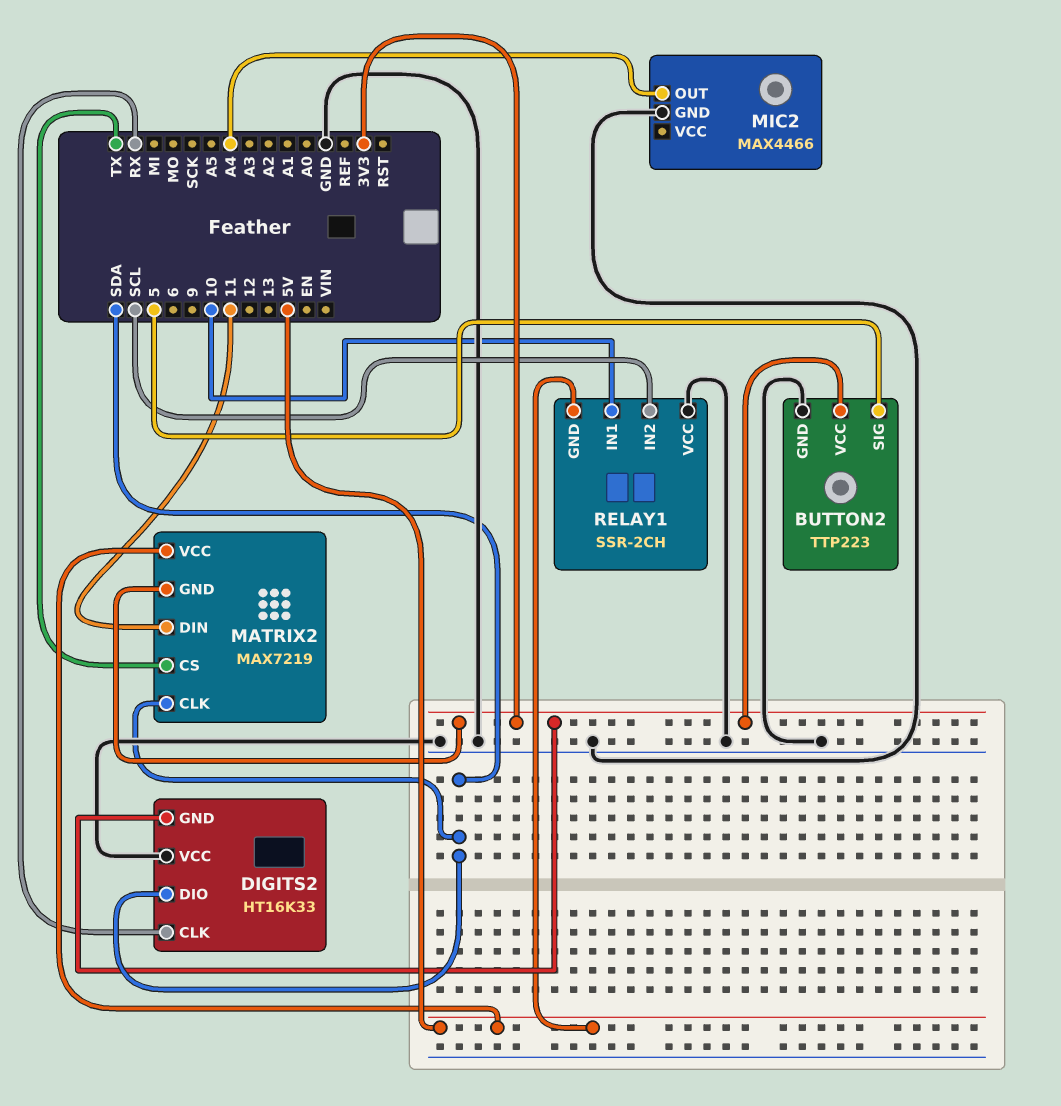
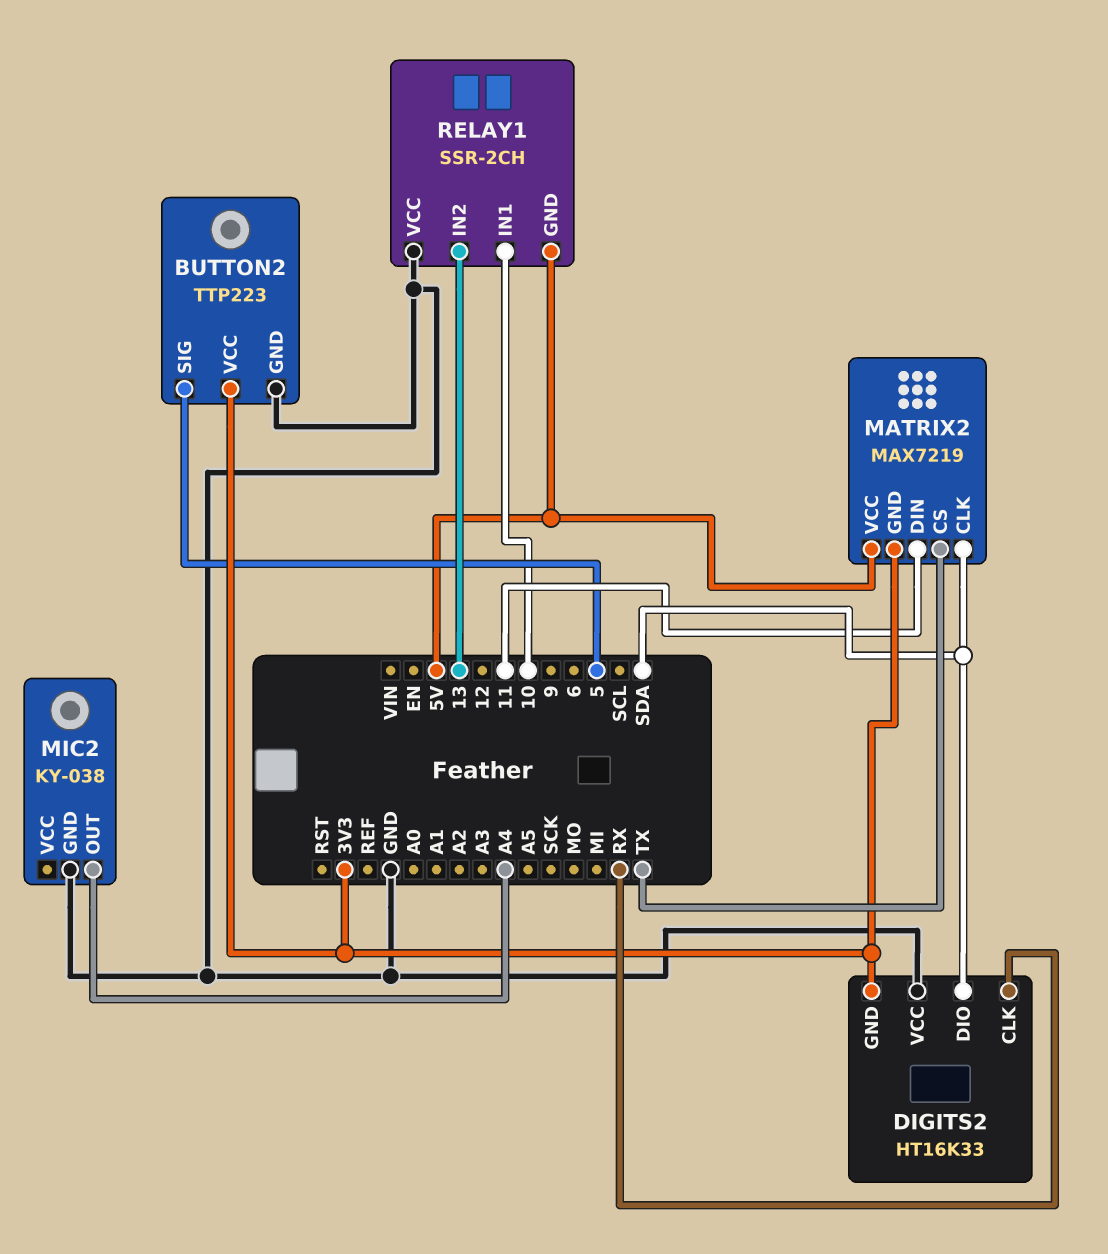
MIC2: MAX4466 -> KY-038
RELAY1 pin IN2: SCL -> 13

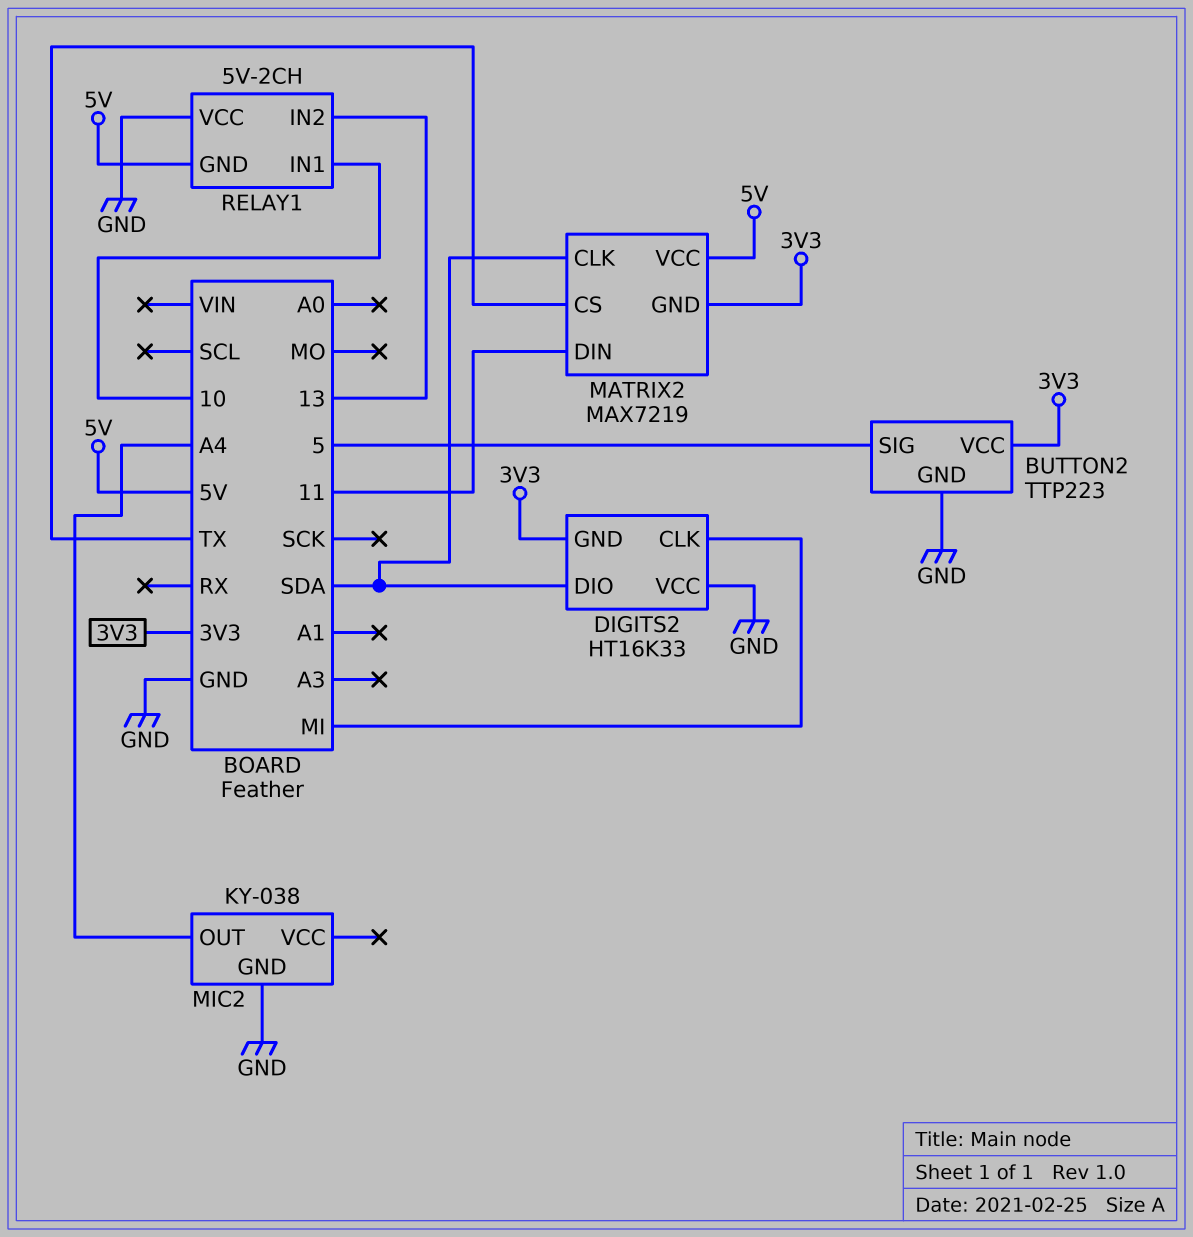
DIGITS2 pin CLK: RX -> MI
RELAY1: SSR-2CH -> 5V-2CH

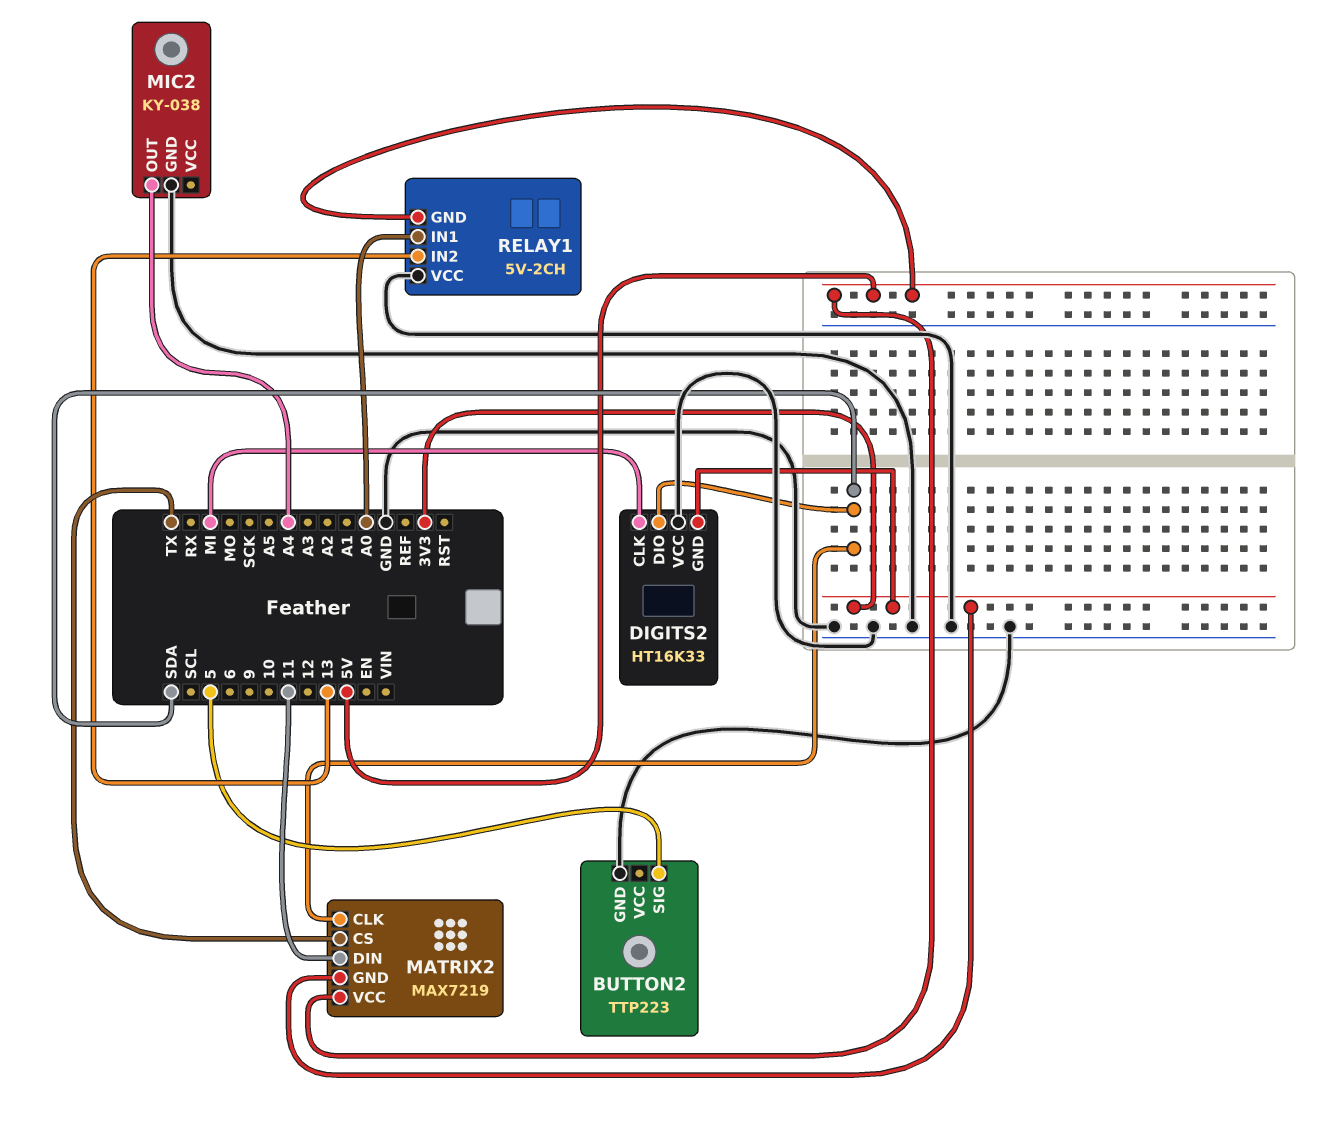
BUTTON2 pin VCC: 3V3 -> none
RELAY1 pin IN1: 10 -> A0

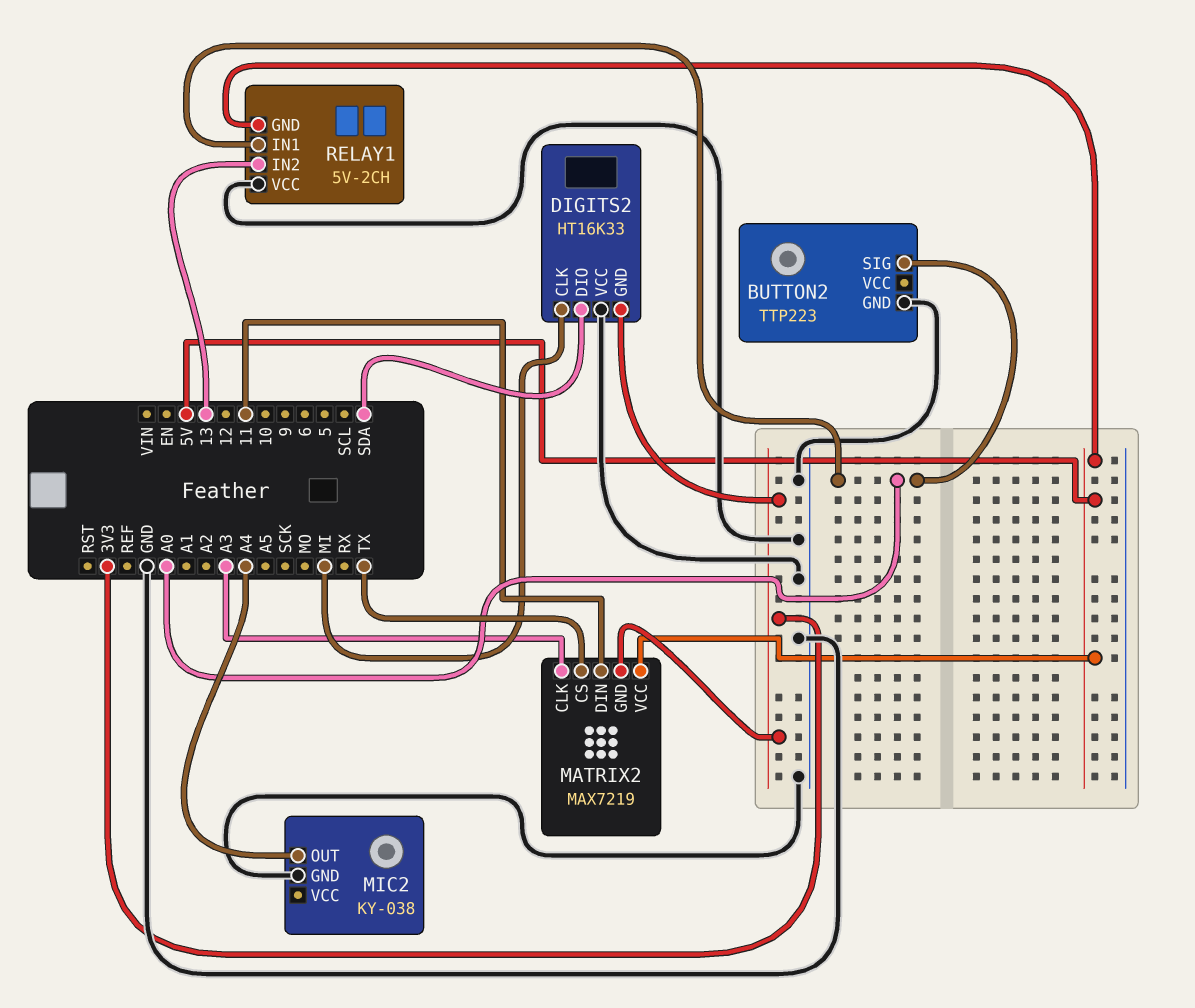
BUTTON2 pin SIG: 5 -> A0
MATRIX2 pin CLK: SDA -> A3

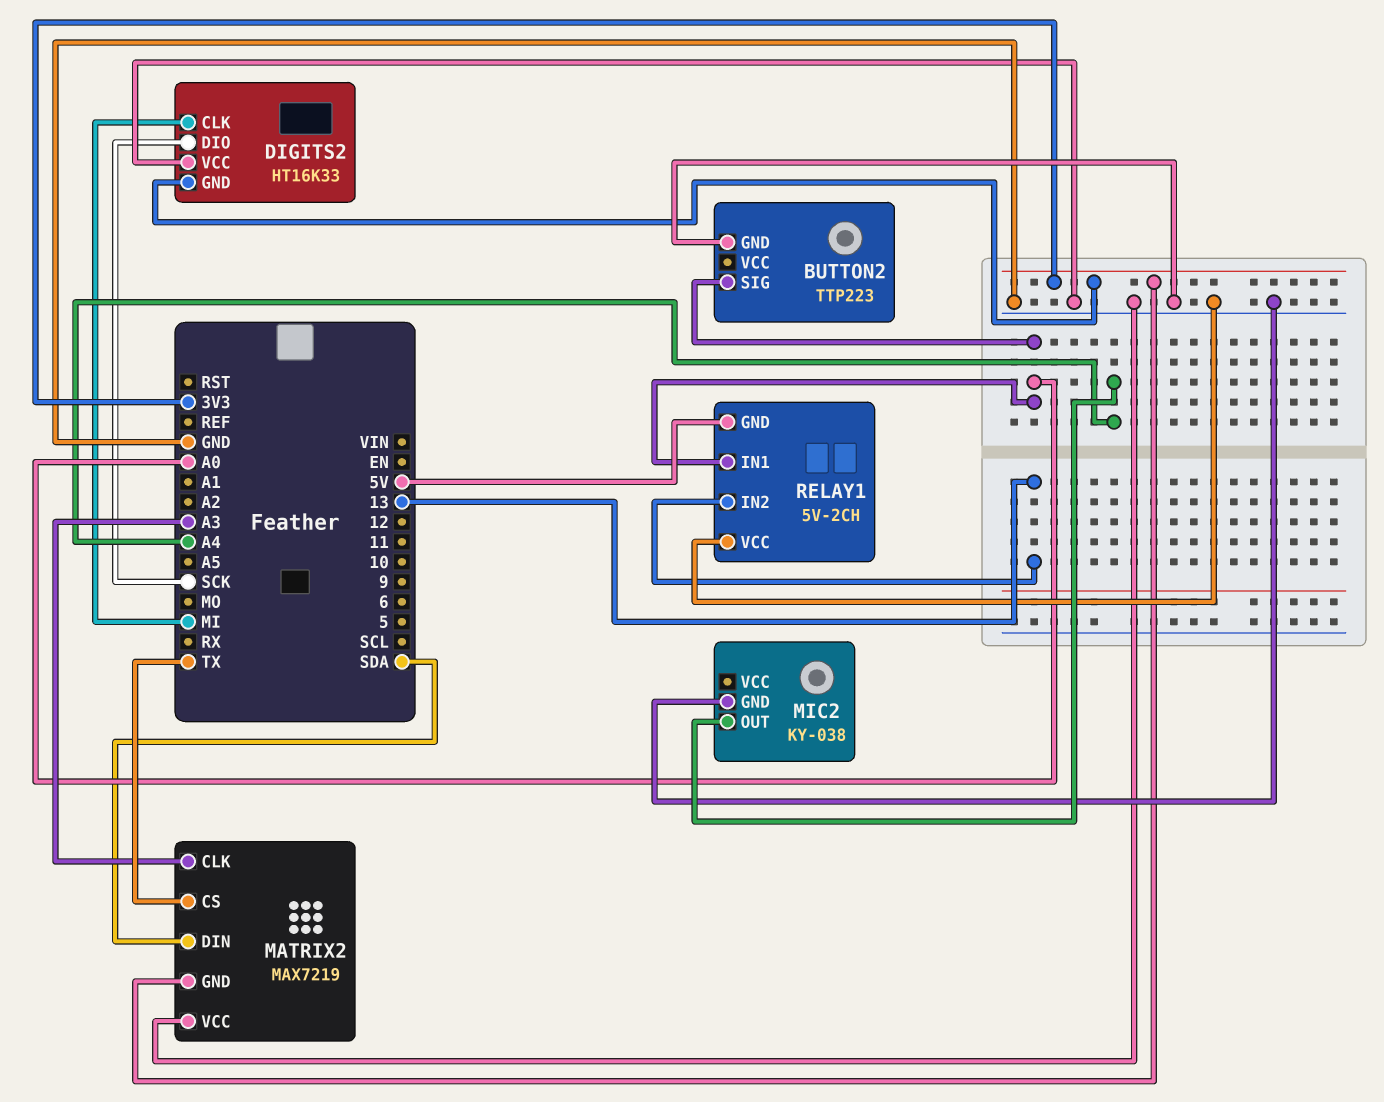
DIGITS2 pin DIO: SDA -> SCK
MATRIX2 pin DIN: 11 -> SDA
MATRIX2 pin VCC: 5V -> GND

